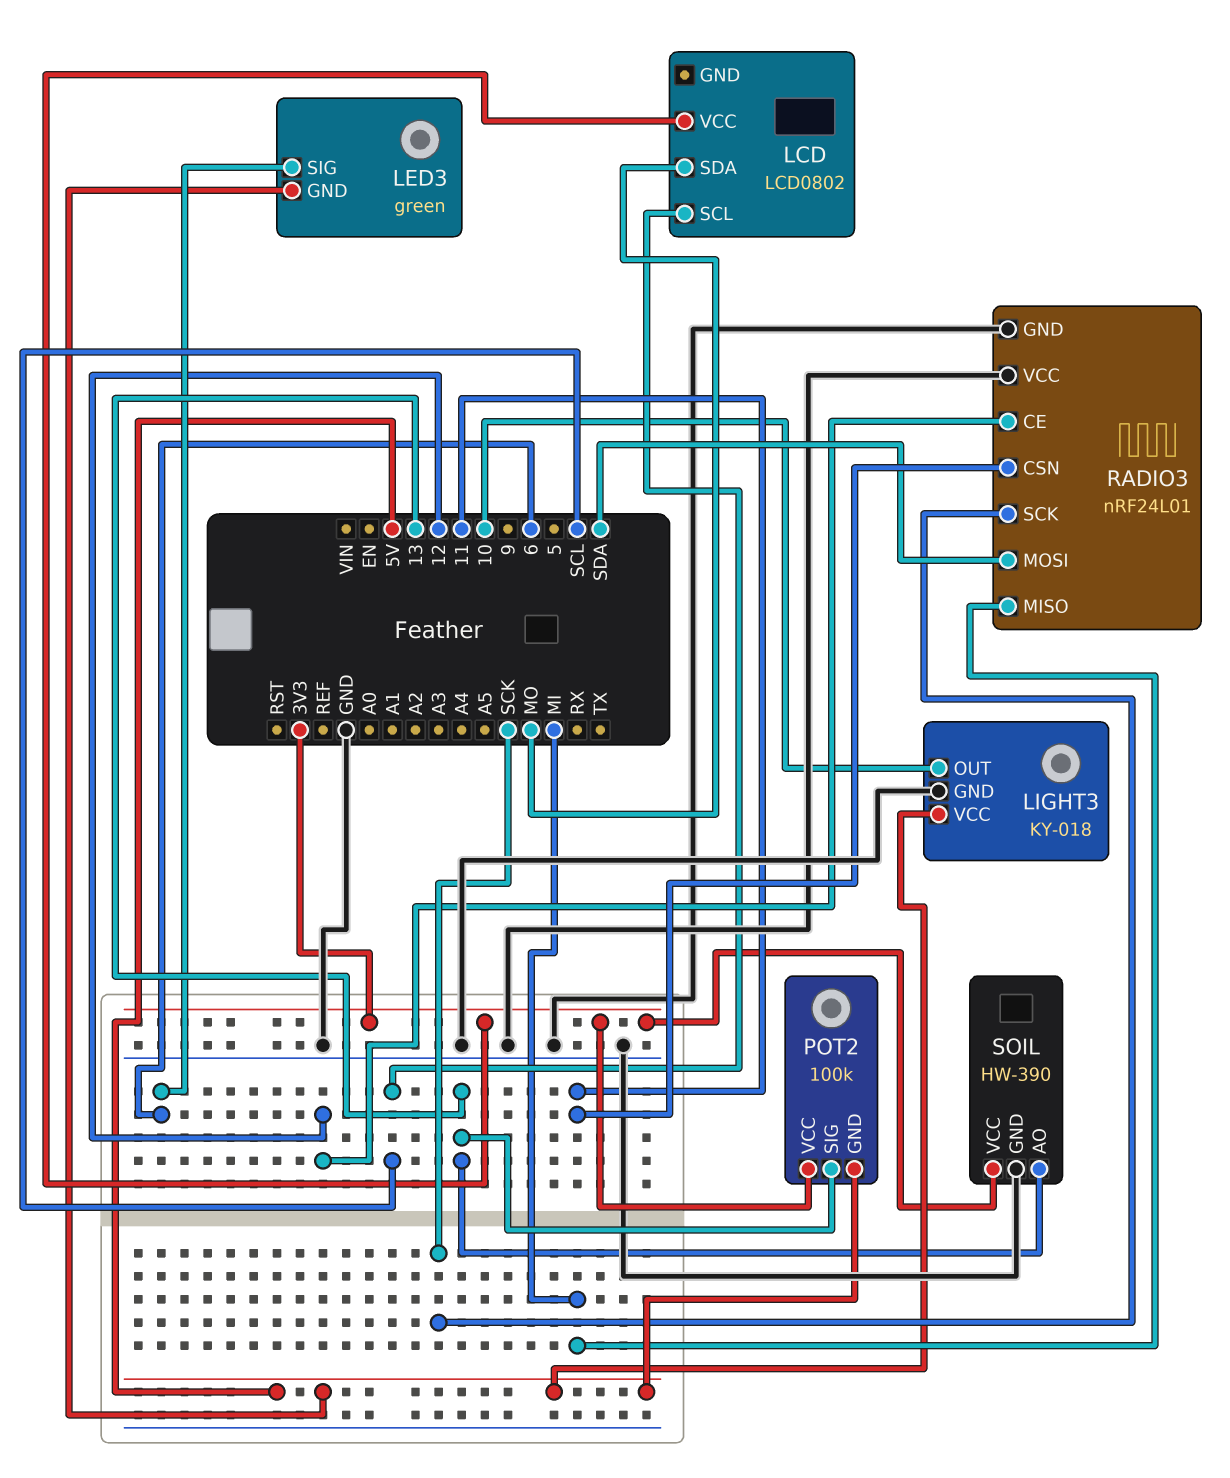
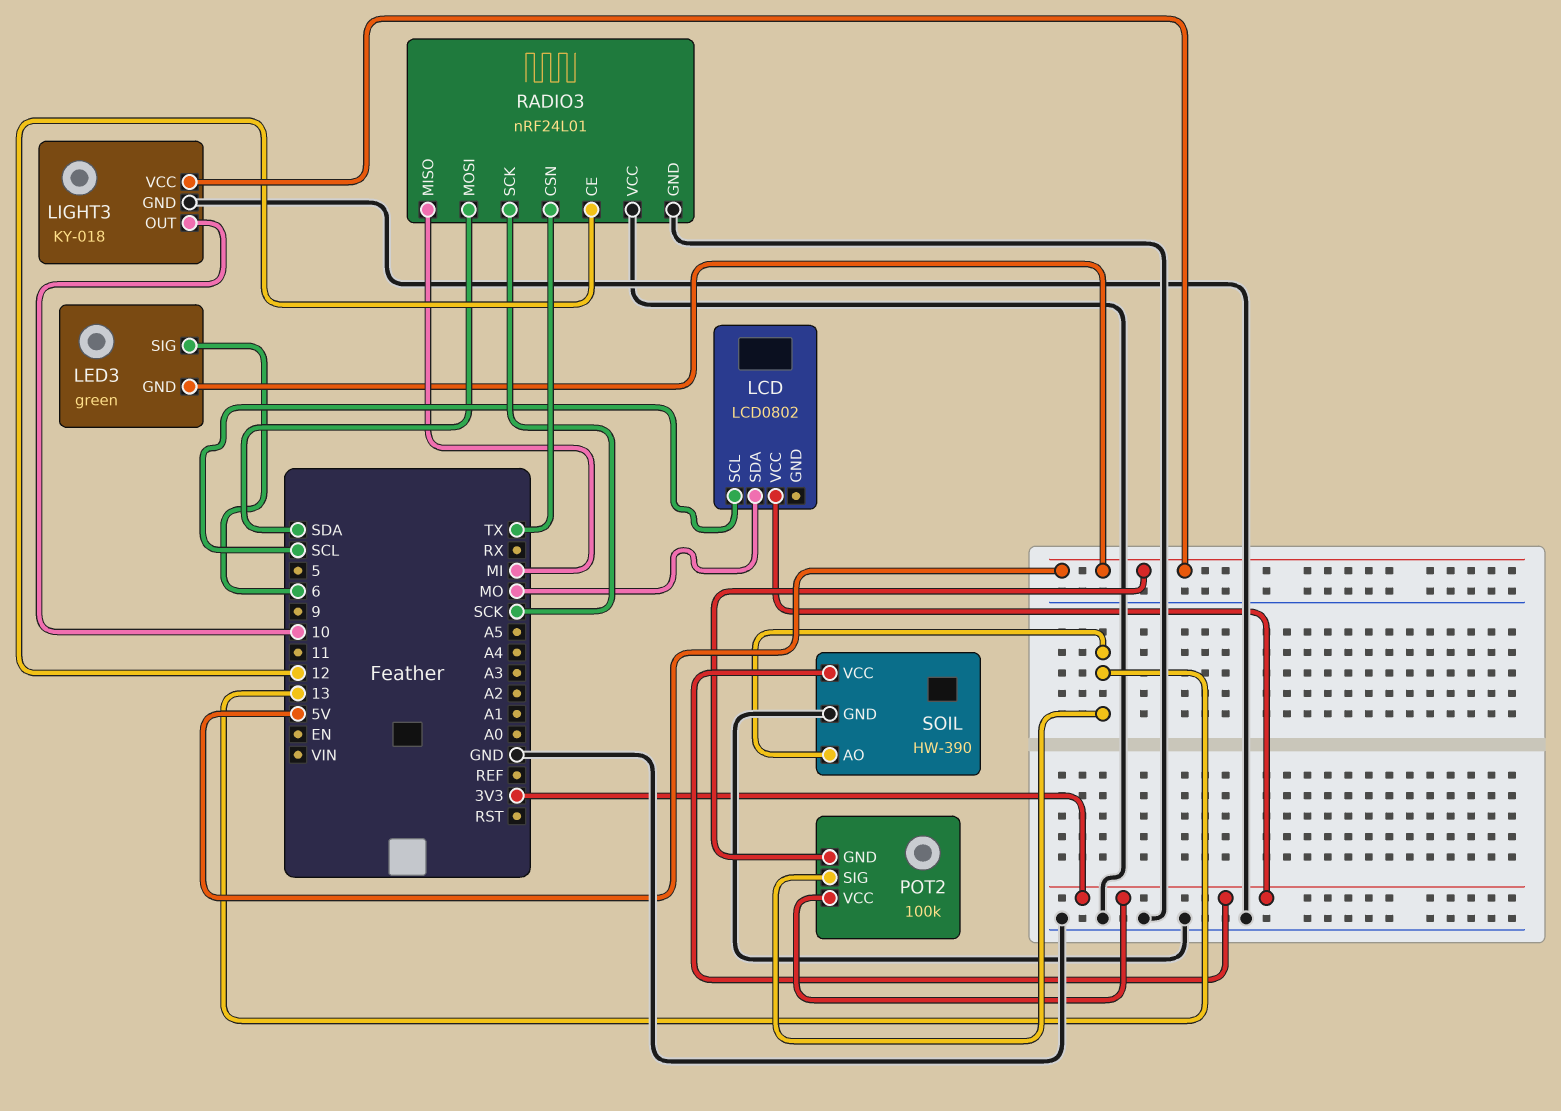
RADIO3 pin CSN: 11 -> TX

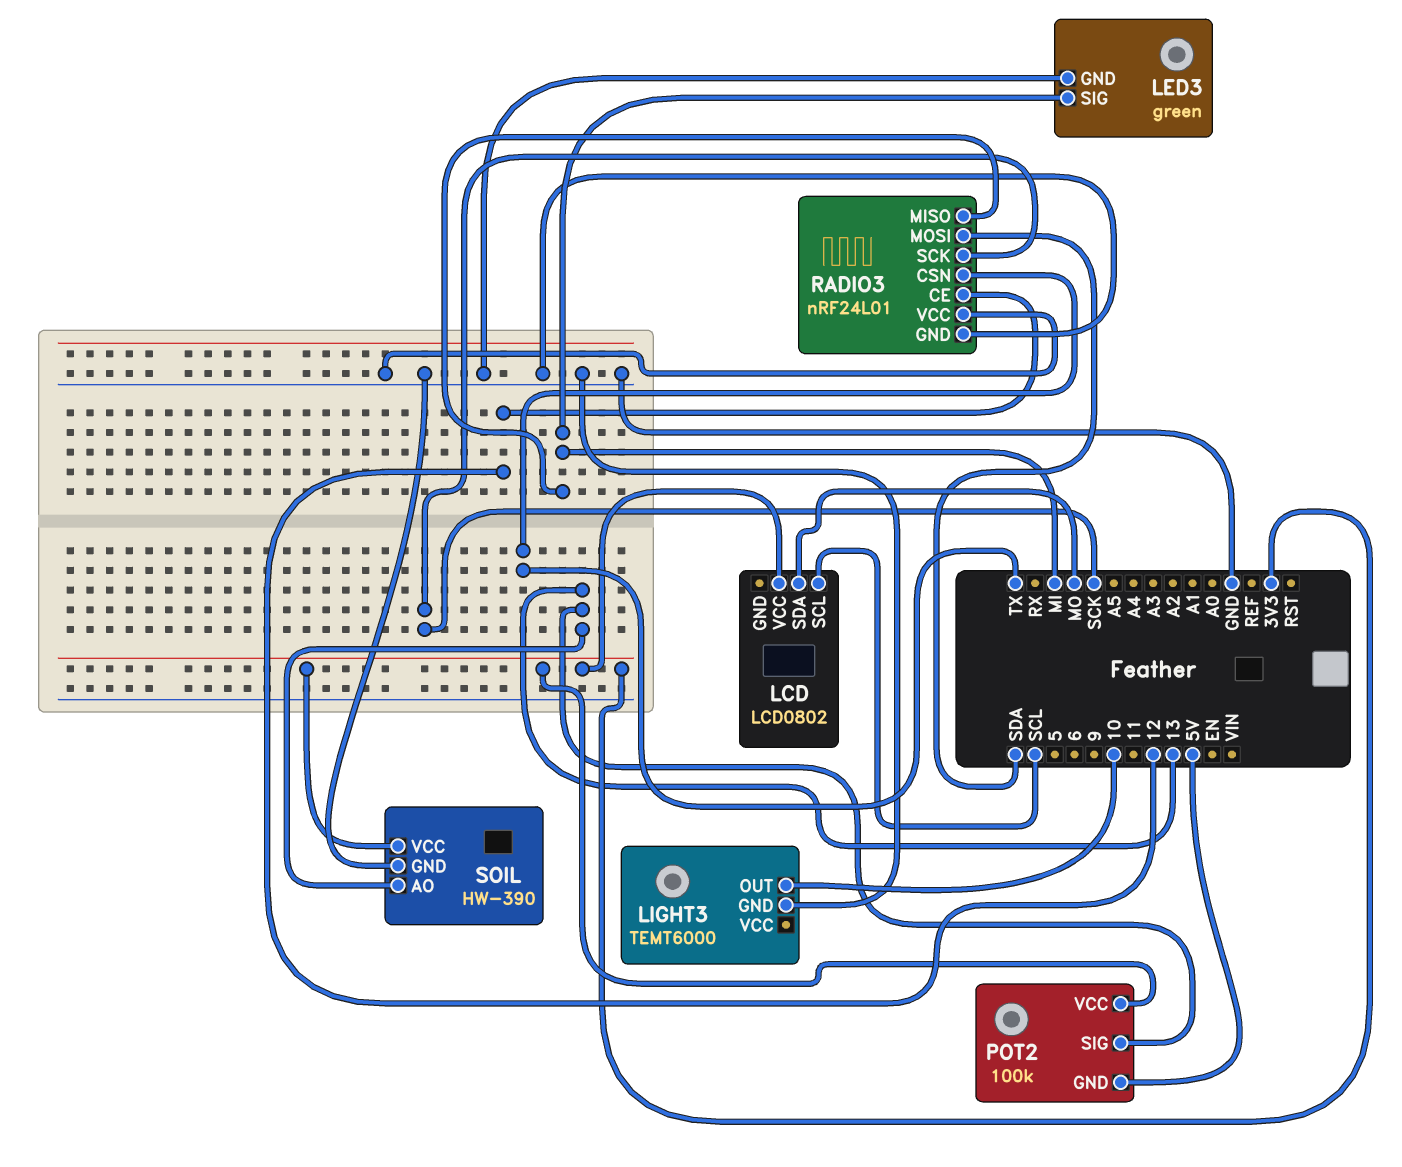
LED3 pin GND: 5V -> GND
LED3 pin SIG: 6 -> MI
LIGHT3: KY-018 -> TEMT6000
LIGHT3 pin VCC: 5V -> none

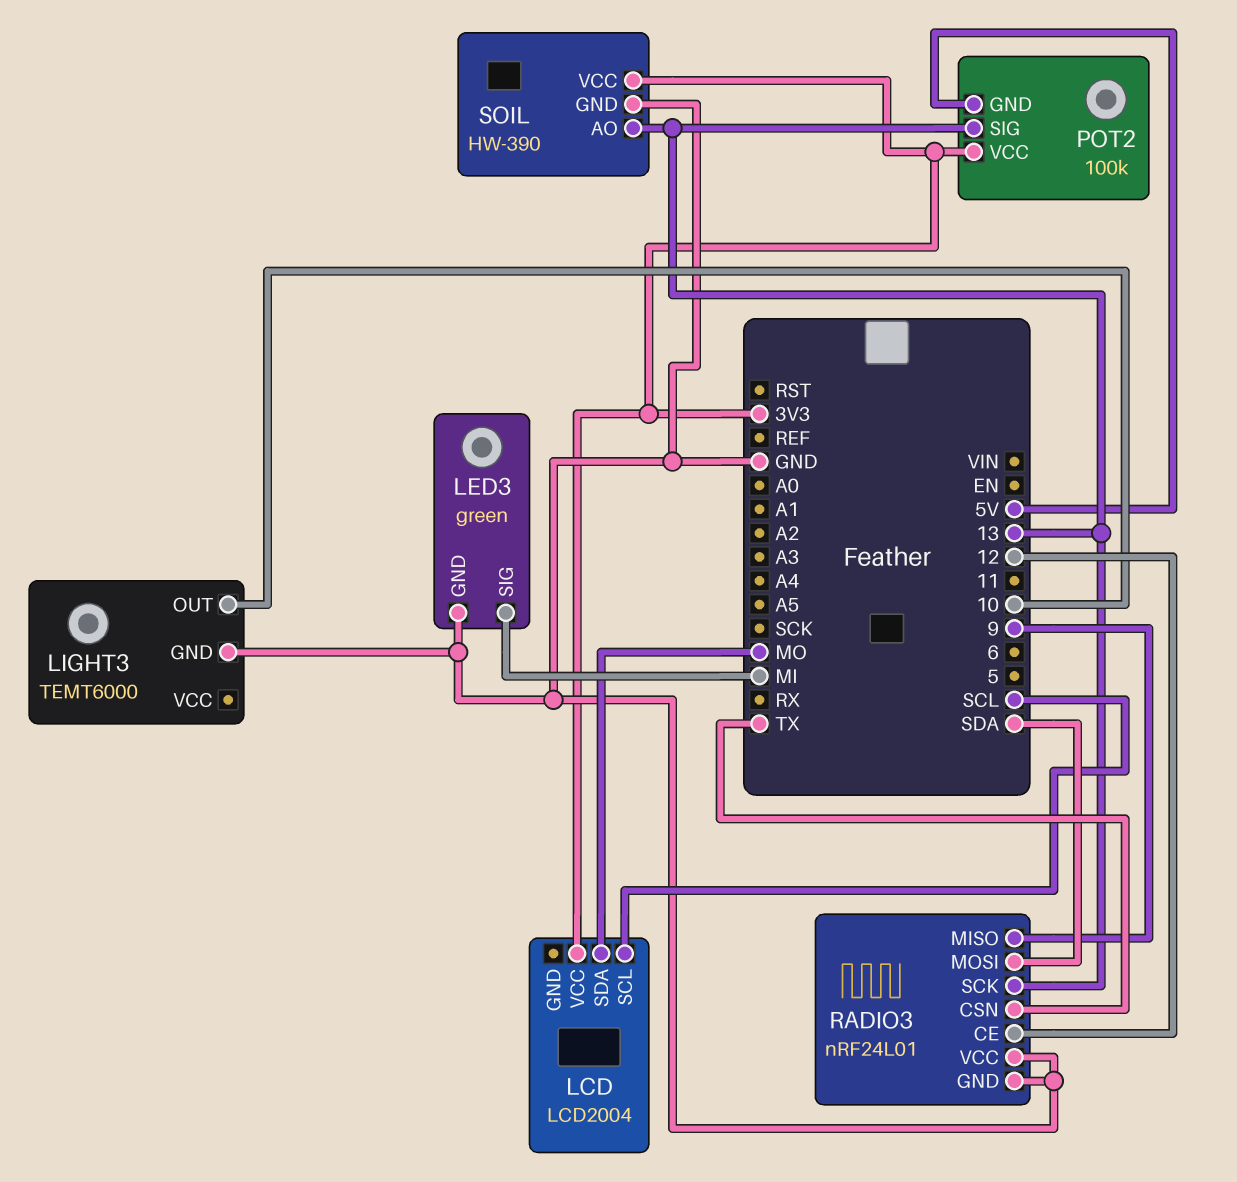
LCD: LCD0802 -> LCD2004
RADIO3 pin MISO: MI -> 9
RADIO3 pin SCK: SCK -> 13

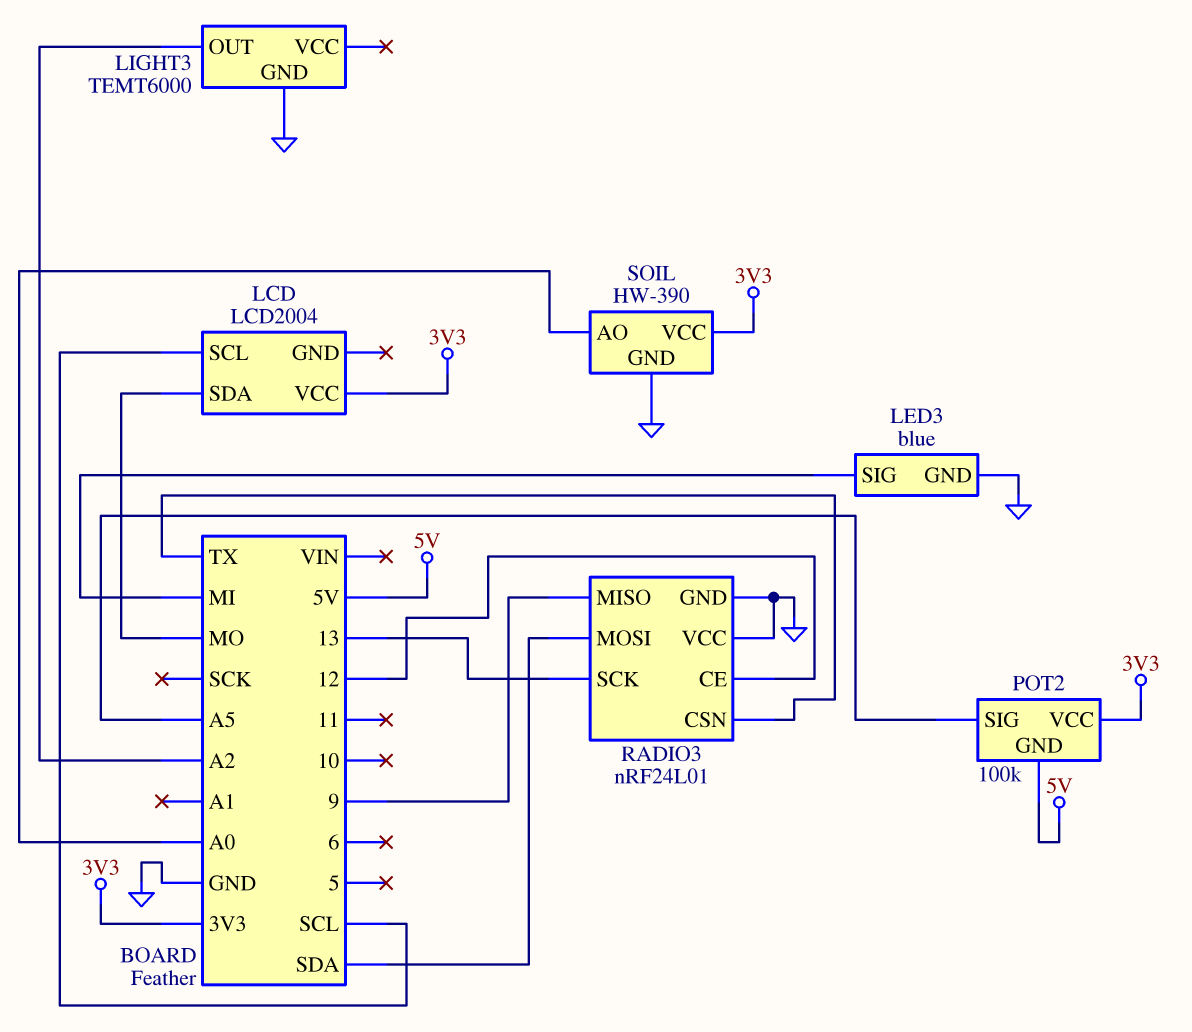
LED3: green -> blue
LIGHT3 pin OUT: 10 -> A2
POT2 pin SIG: 13 -> A5
SOIL pin AO: 13 -> A0

